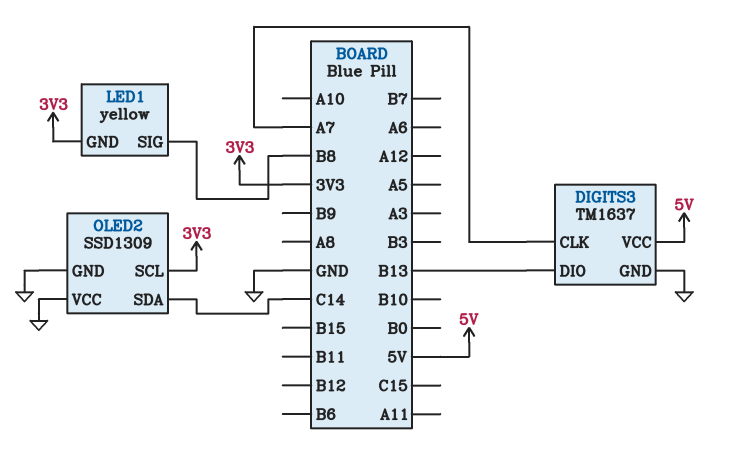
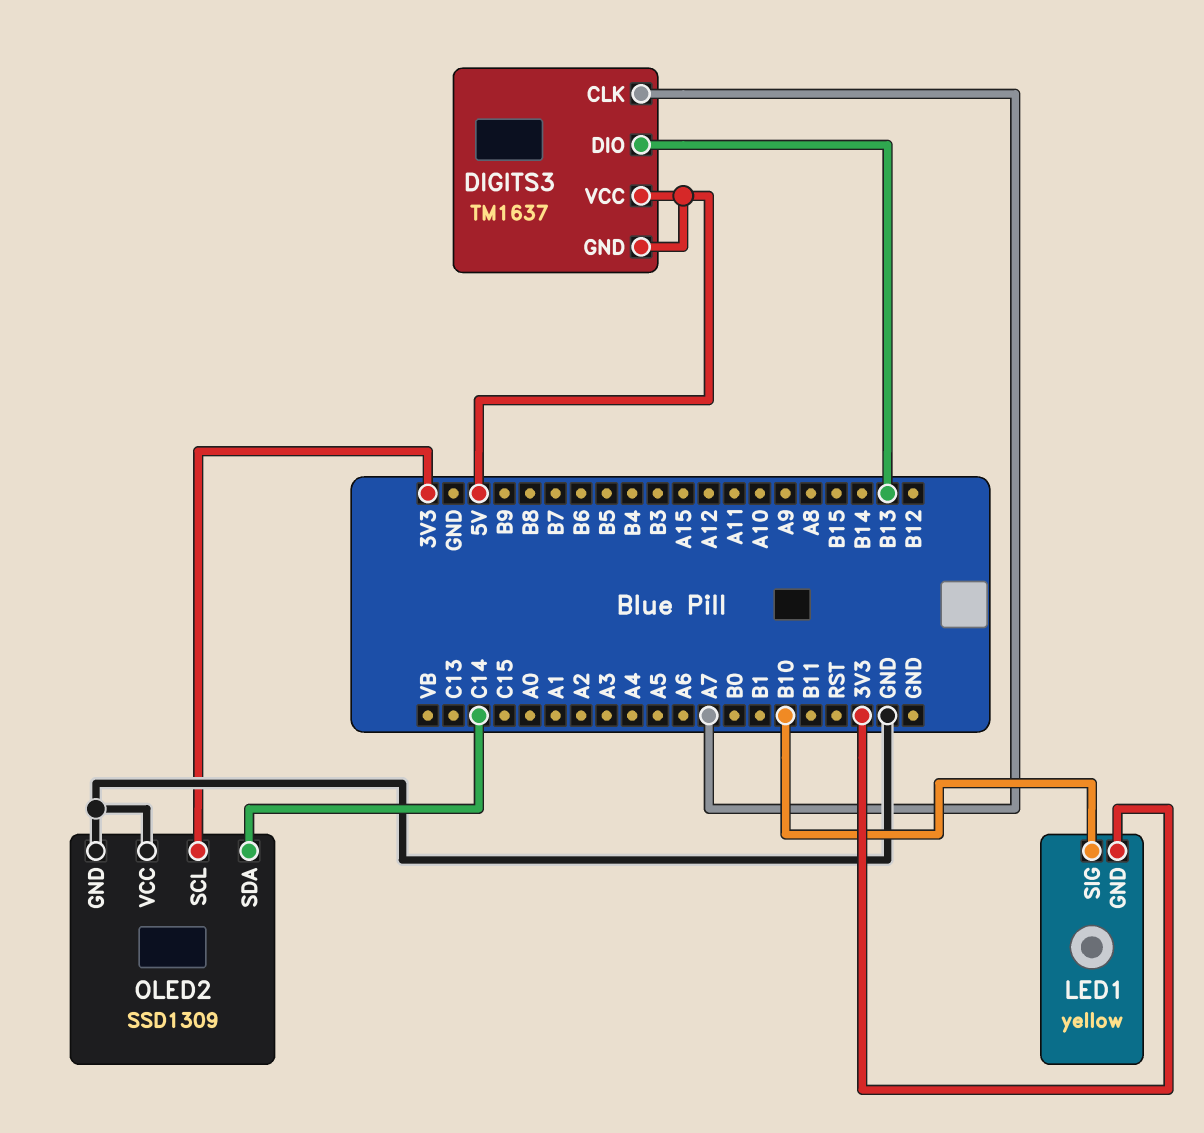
DIGITS3 pin GND: GND -> 5V
LED1 pin SIG: B8 -> B10

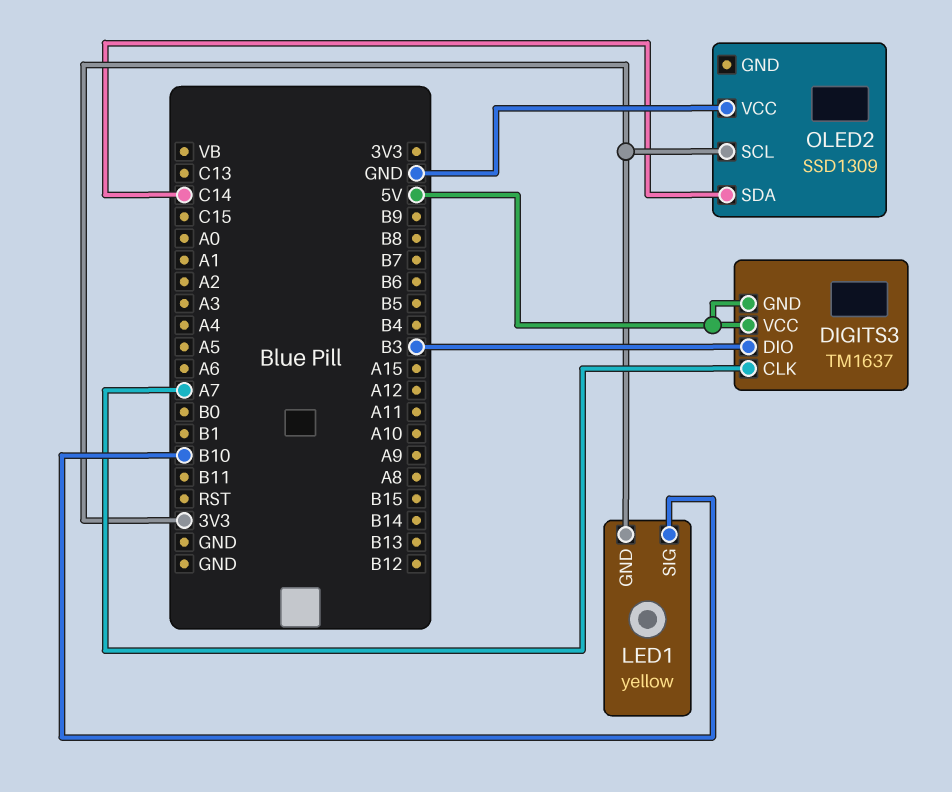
DIGITS3 pin DIO: B13 -> B3
OLED2 pin GND: GND -> none

